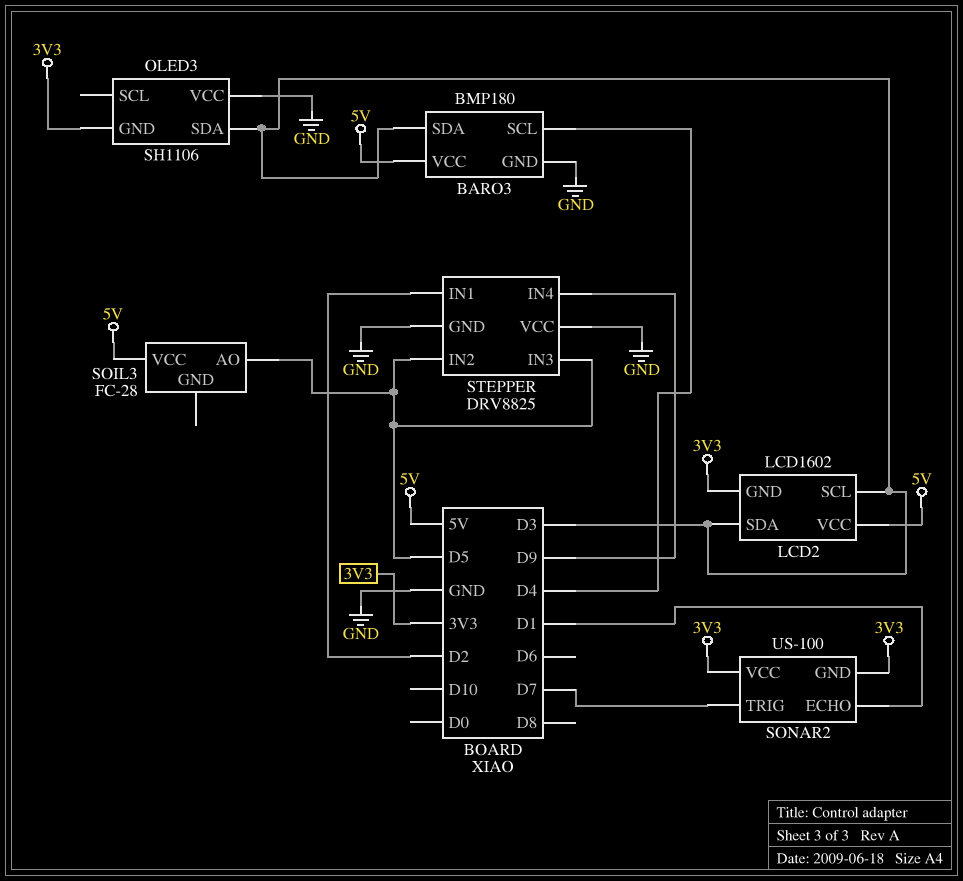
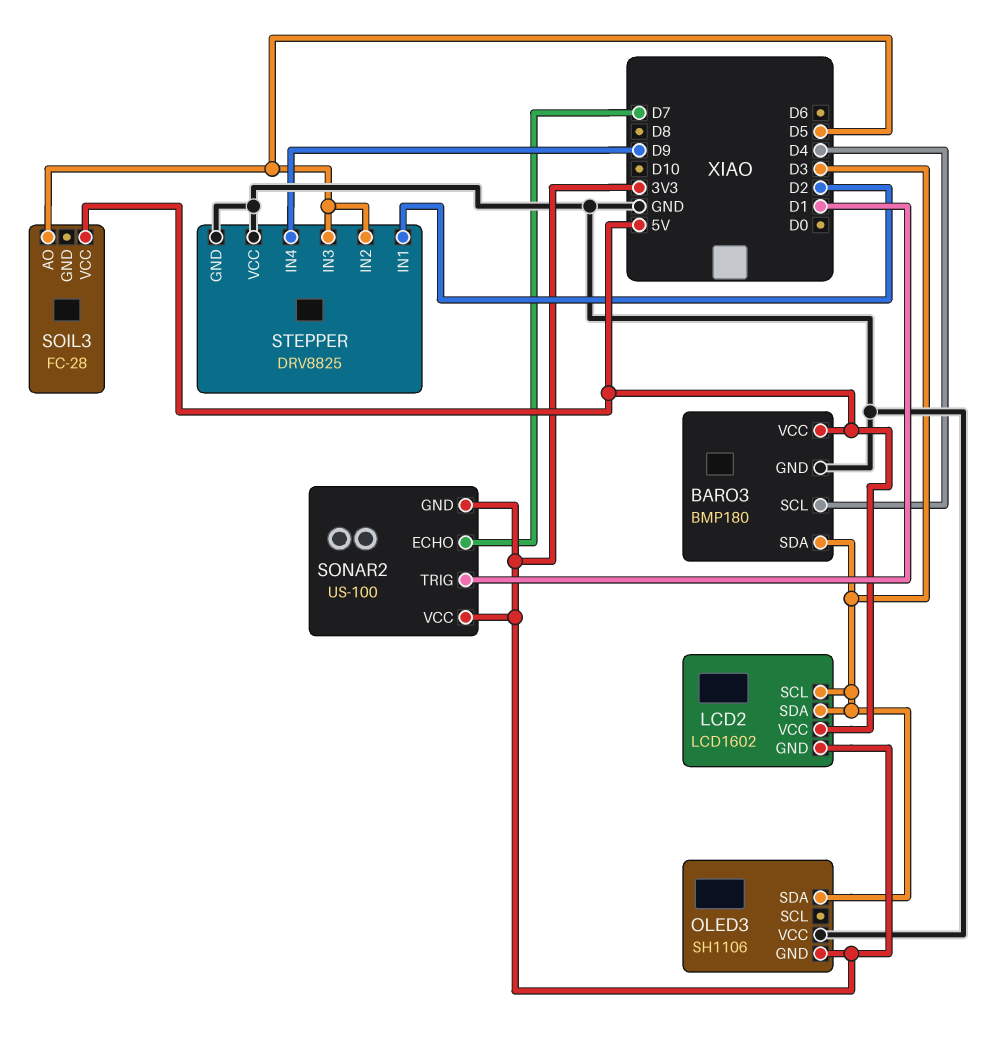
SONAR2 pin ECHO: D1 -> D7
SONAR2 pin TRIG: D7 -> D1

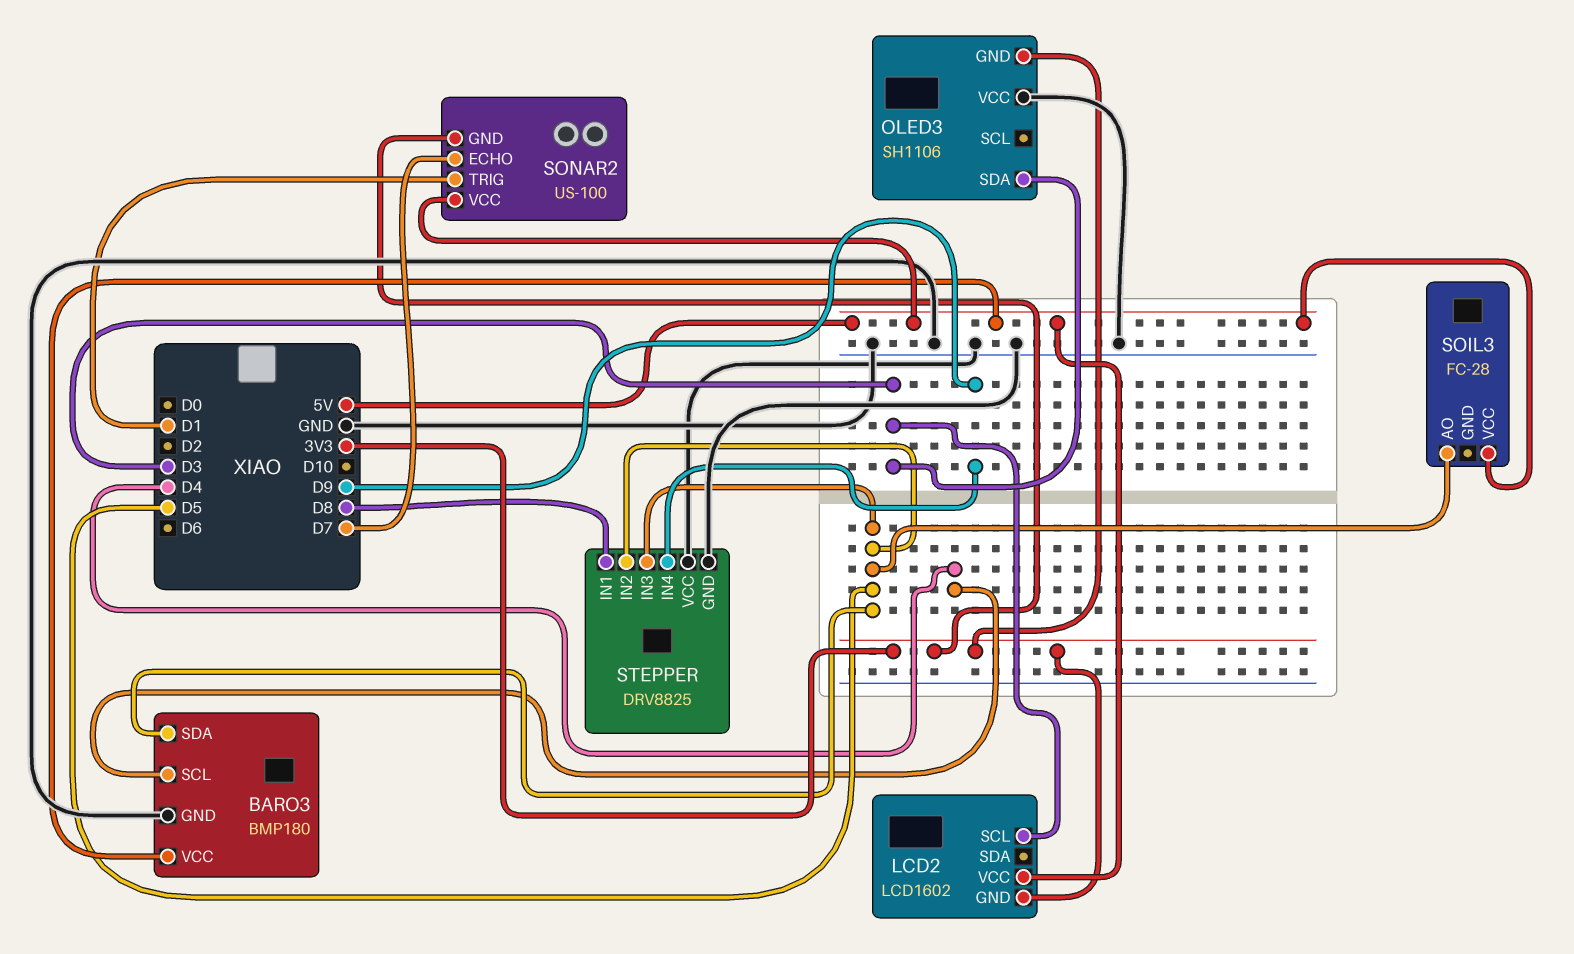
BARO3 pin SDA: D3 -> D5
LCD2 pin SDA: D3 -> none
SONAR2 pin VCC: 3V3 -> 5V
STEPPER pin IN1: D2 -> D8

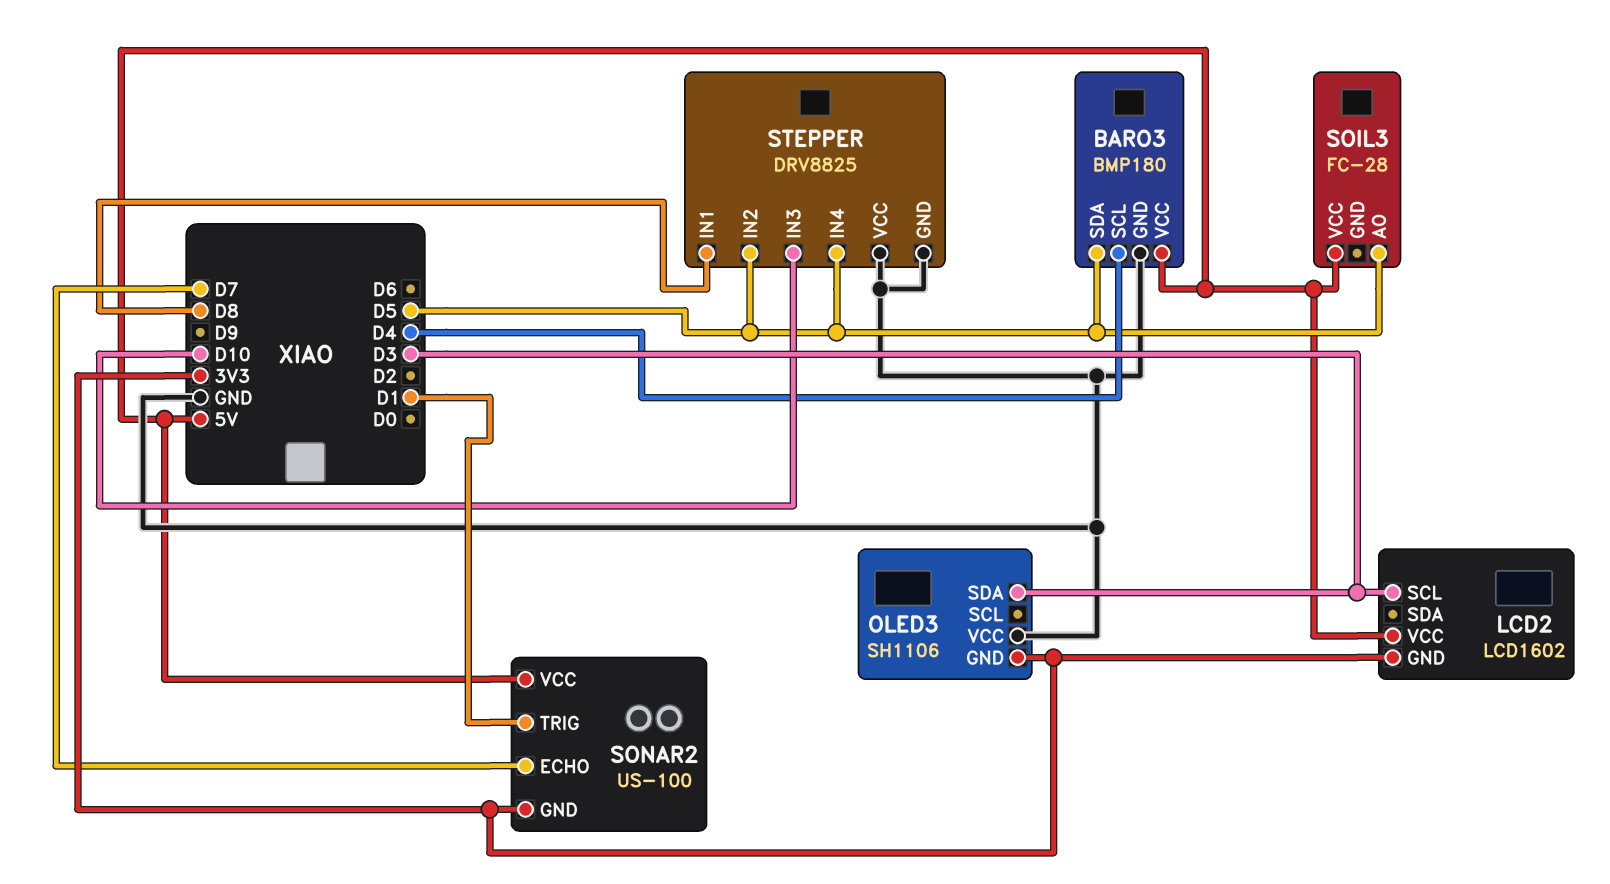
STEPPER pin IN3: D5 -> D10
STEPPER pin IN4: D9 -> D5

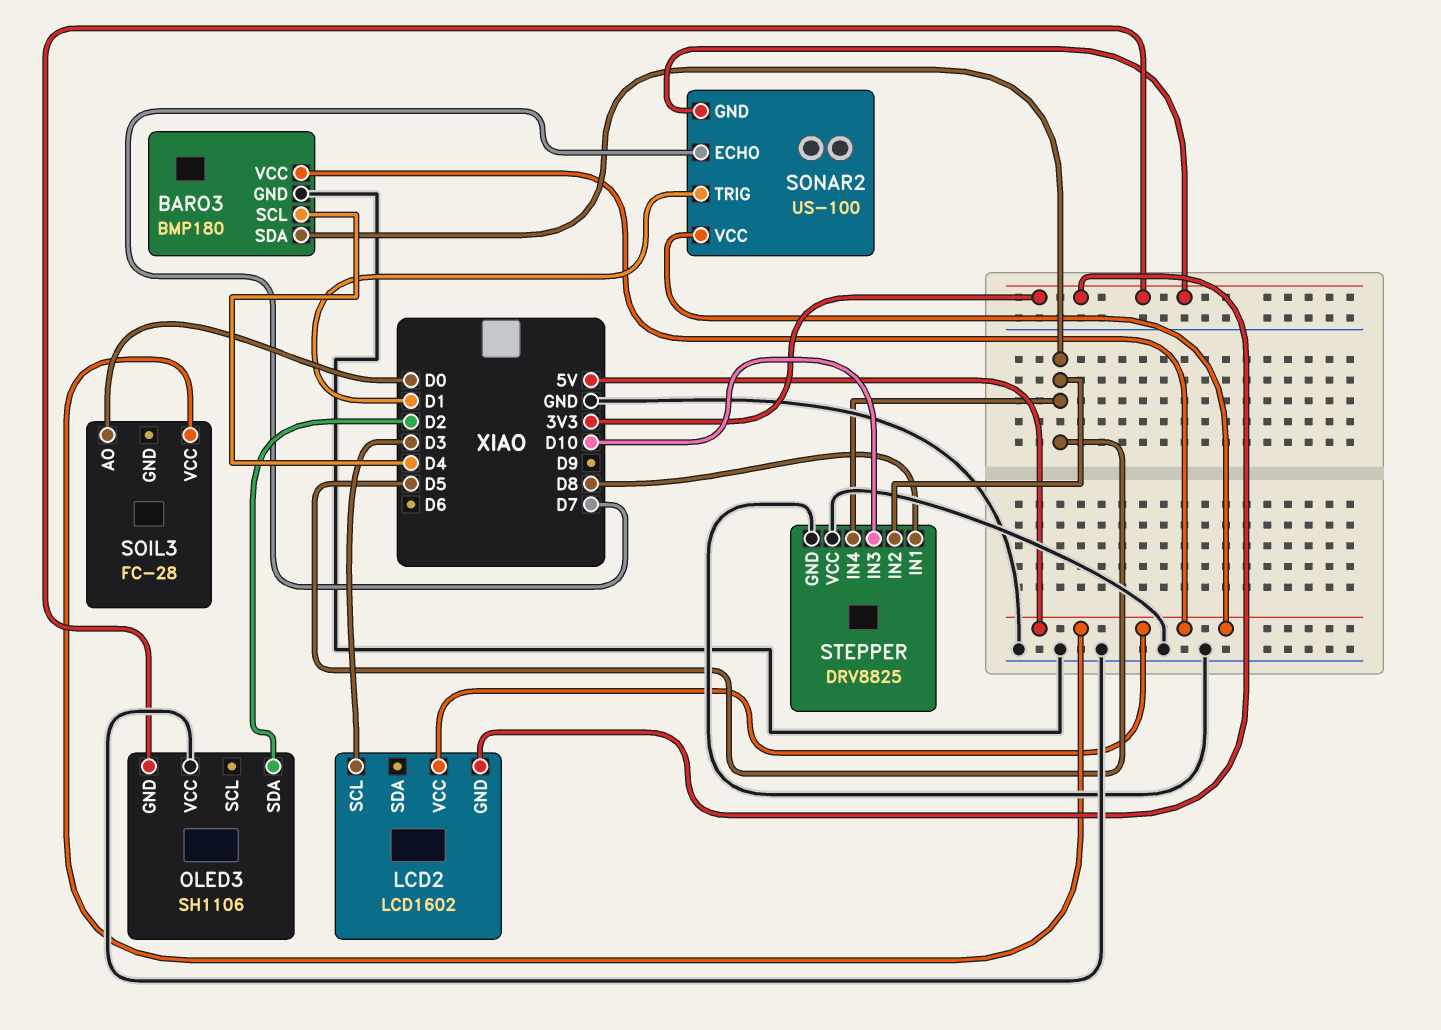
OLED3 pin SDA: D3 -> D2
SOIL3 pin AO: D5 -> D0

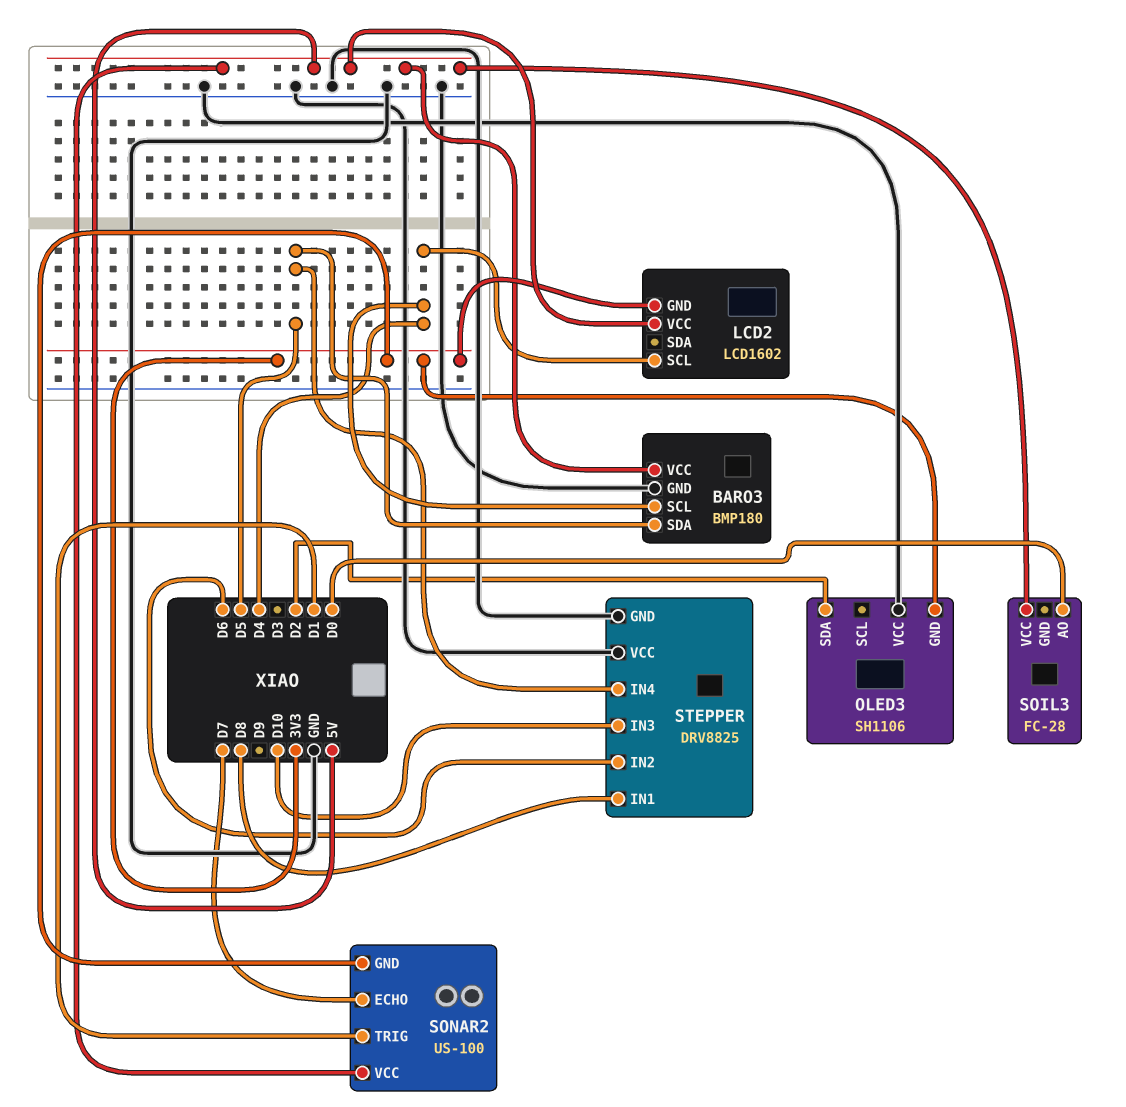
LCD2 pin SCL: D3 -> D4
STEPPER pin IN2: D5 -> D6

